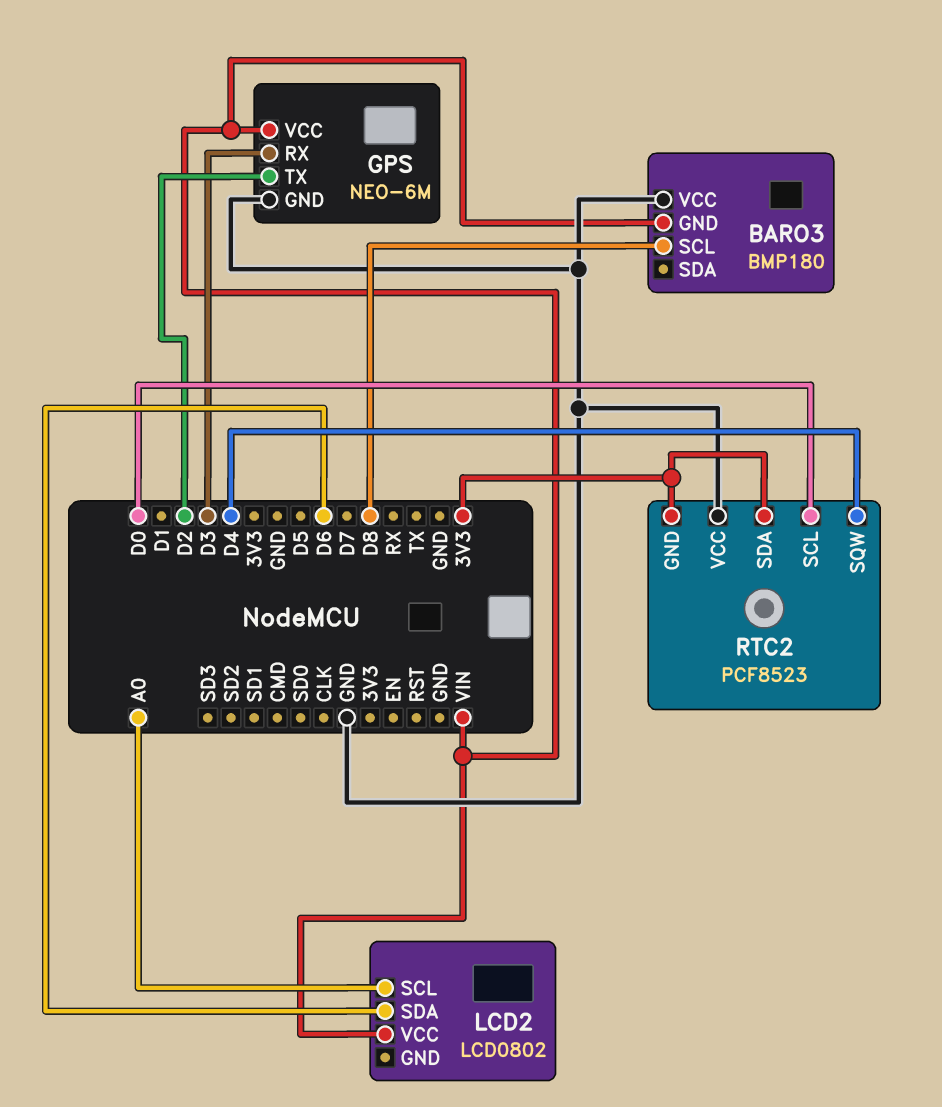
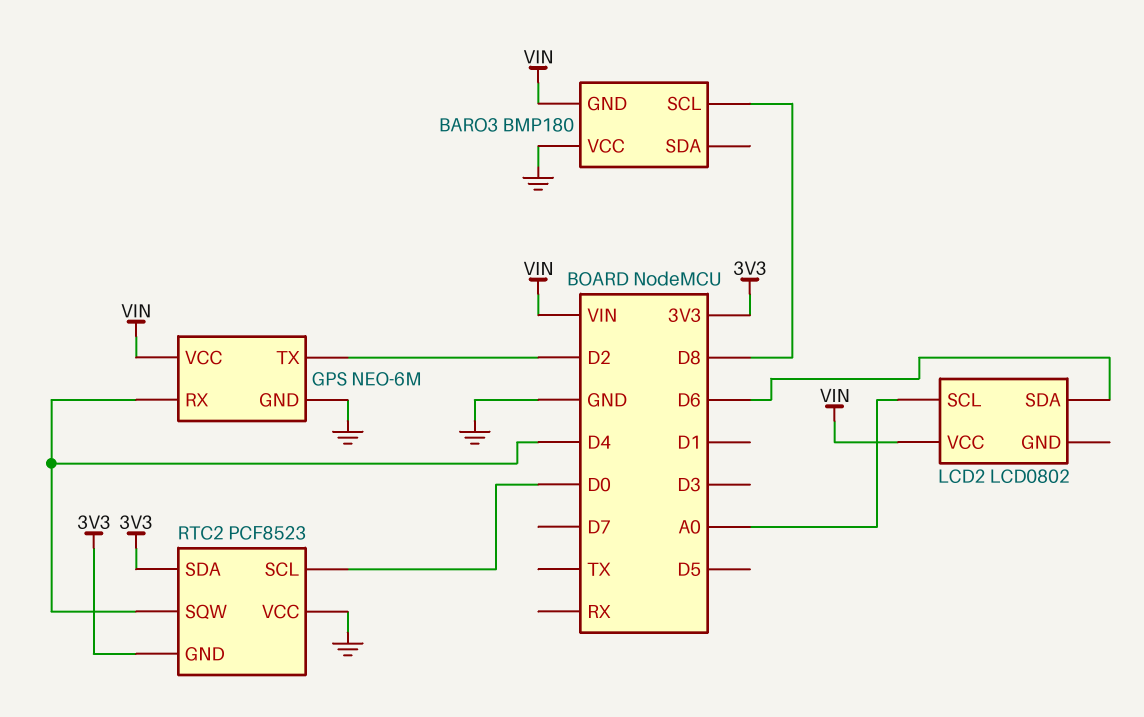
GPS pin RX: D3 -> D4

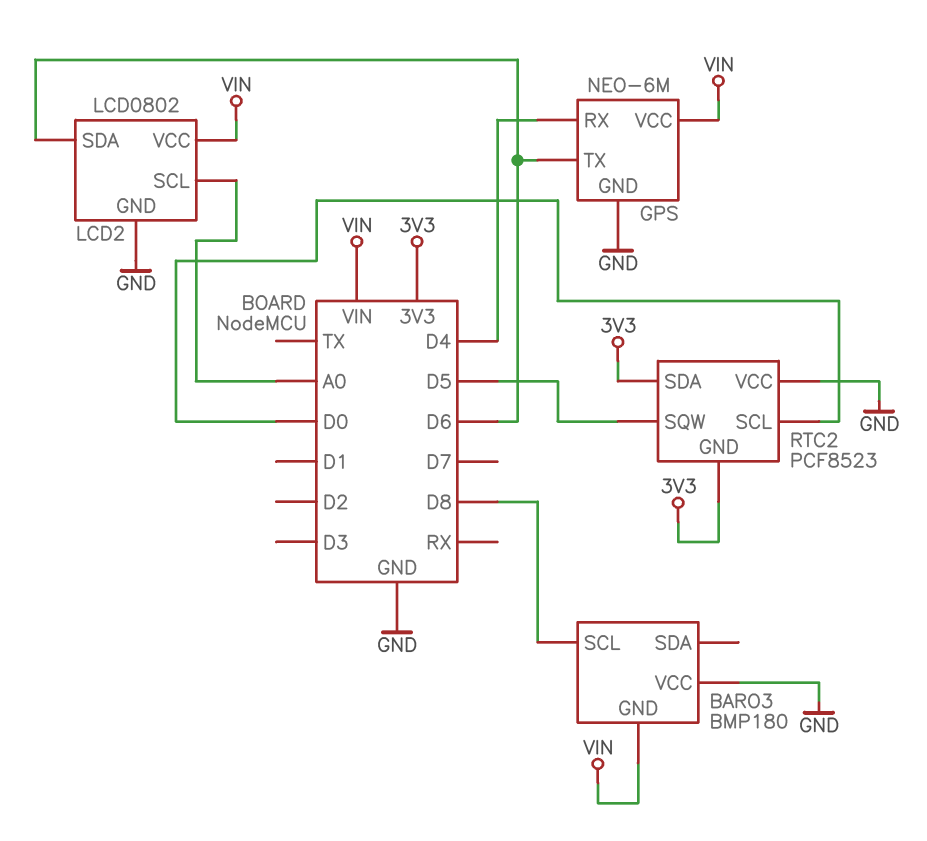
GPS pin TX: D2 -> D6
LCD2 pin GND: none -> GND
RTC2 pin SQW: D4 -> D5

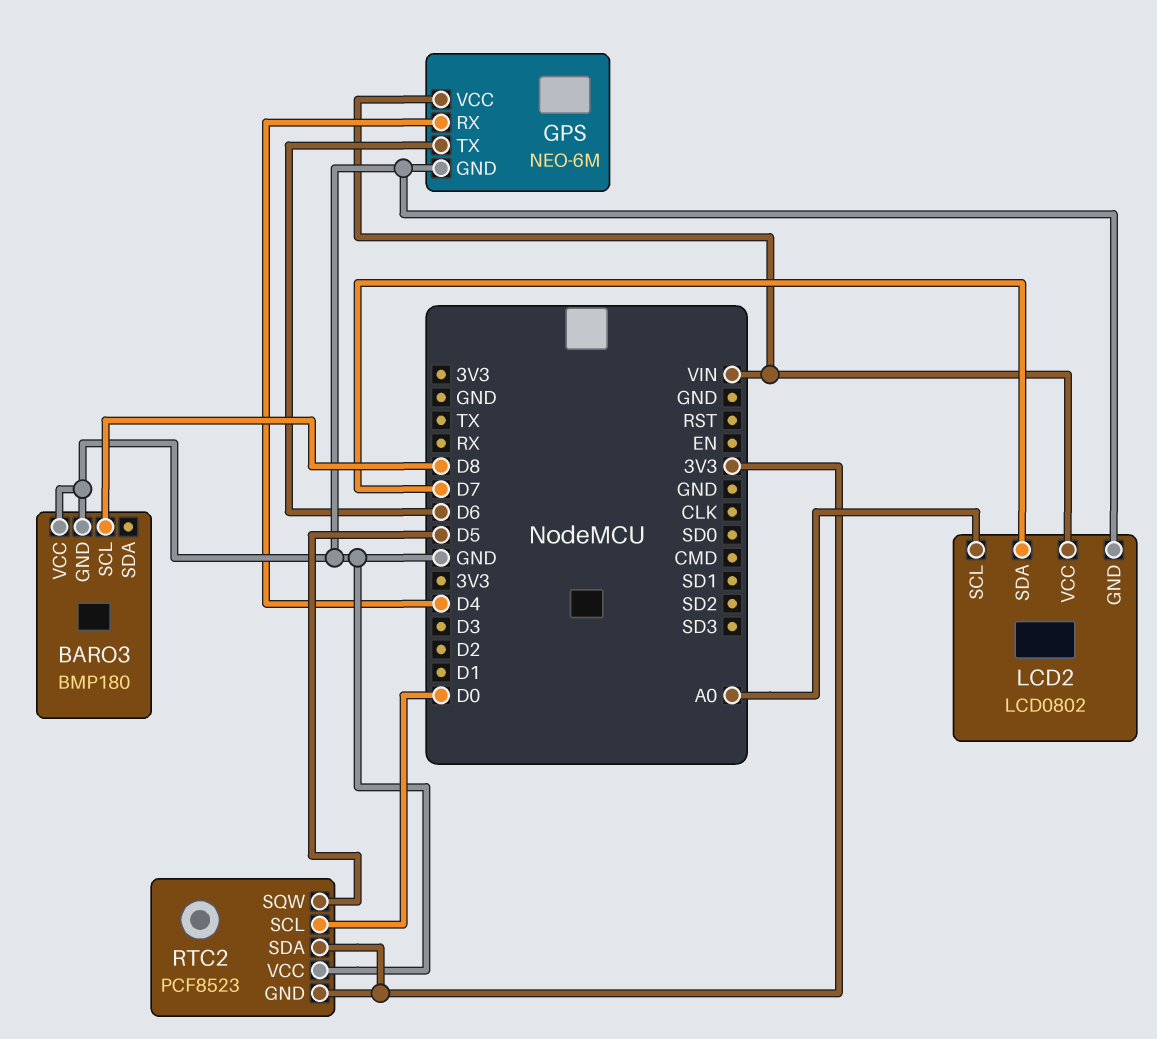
BARO3 pin GND: VIN -> GND
LCD2 pin SDA: D6 -> D7

